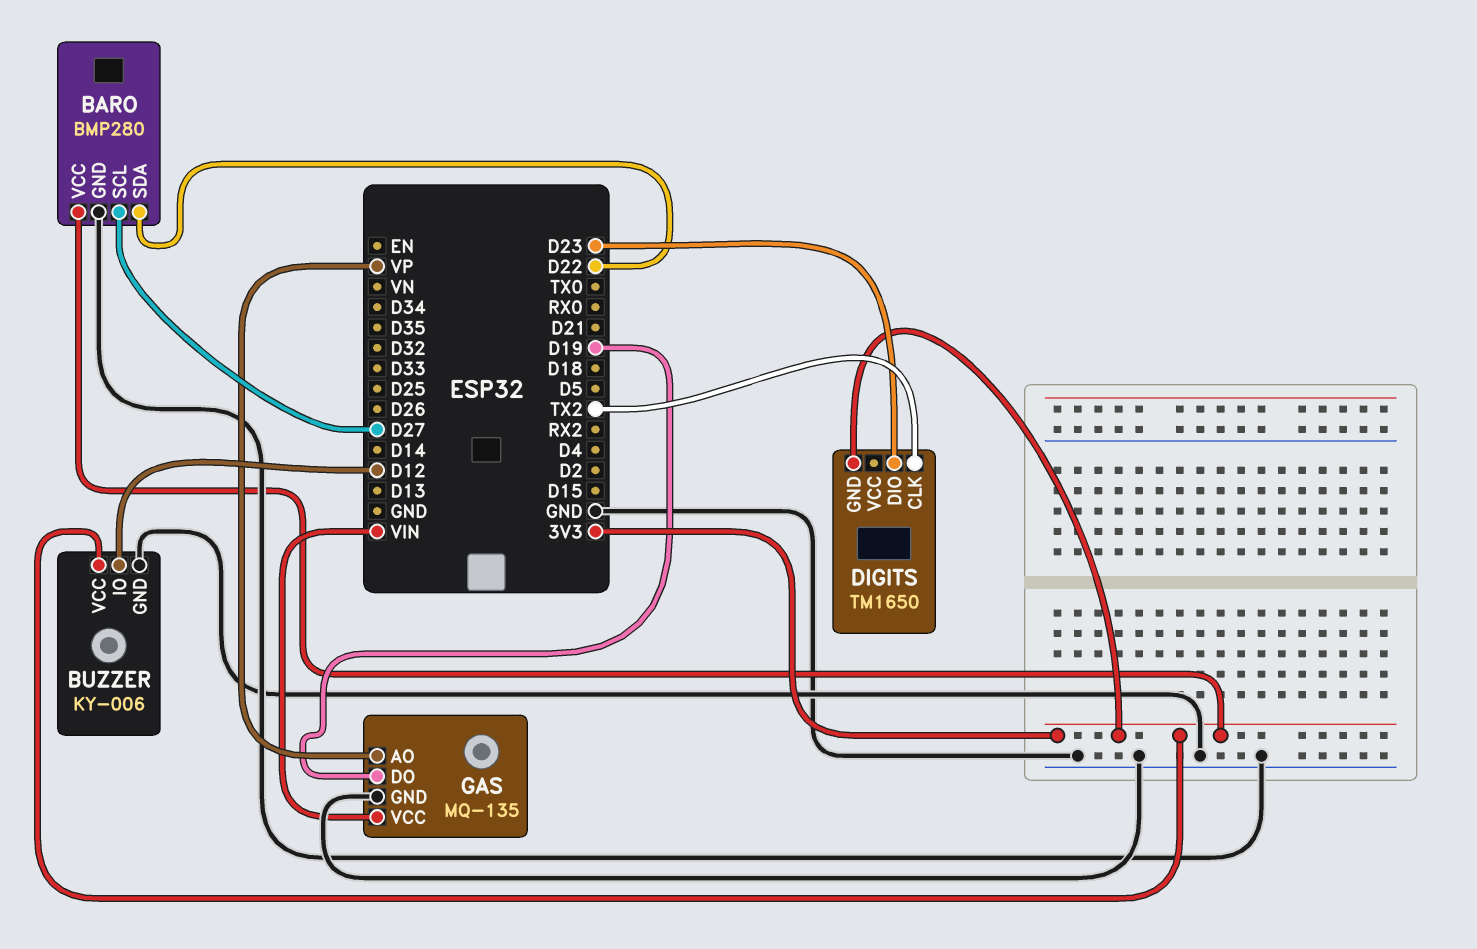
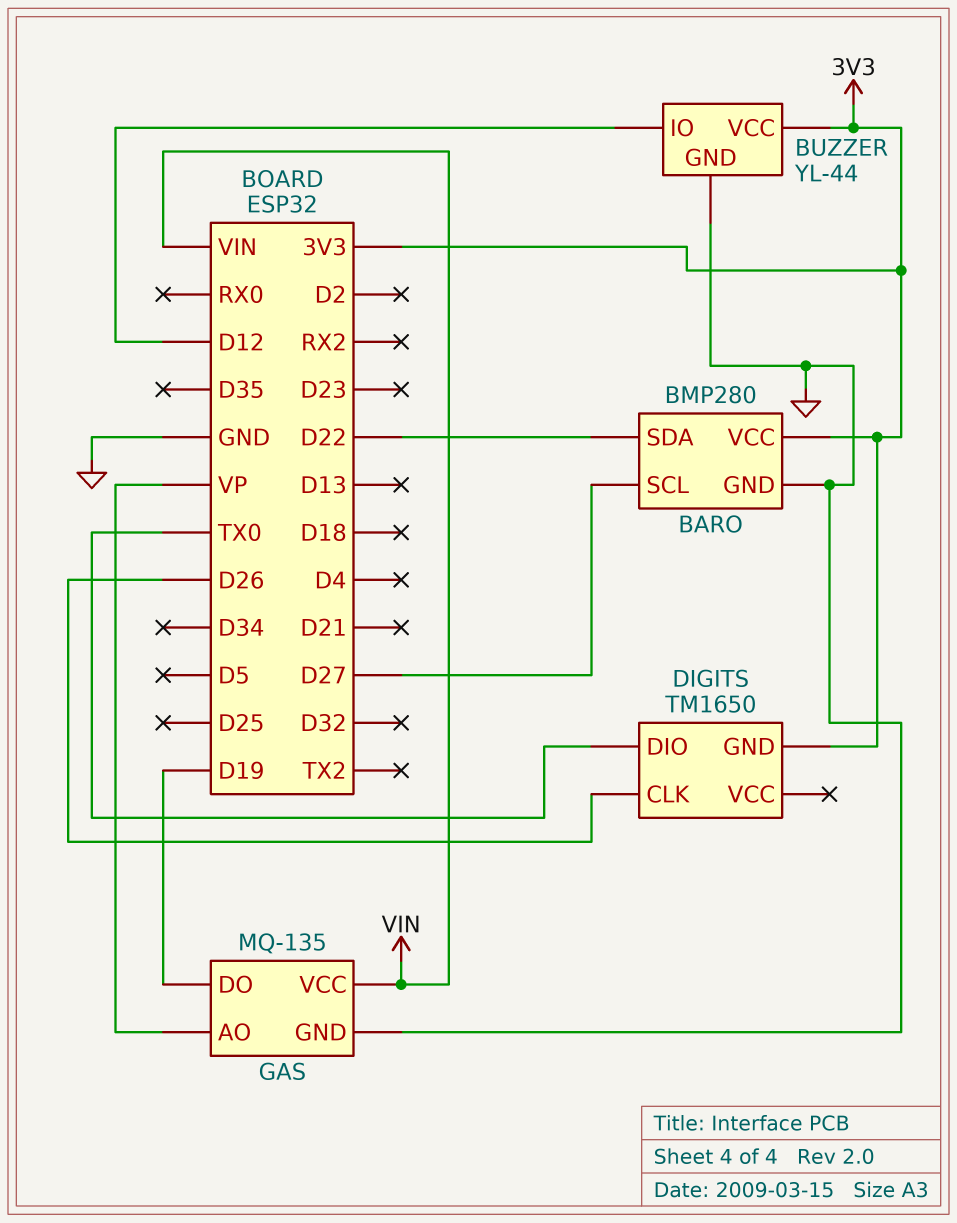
BUZZER: KY-006 -> YL-44
DIGITS pin CLK: TX2 -> D26
DIGITS pin DIO: D23 -> TX0

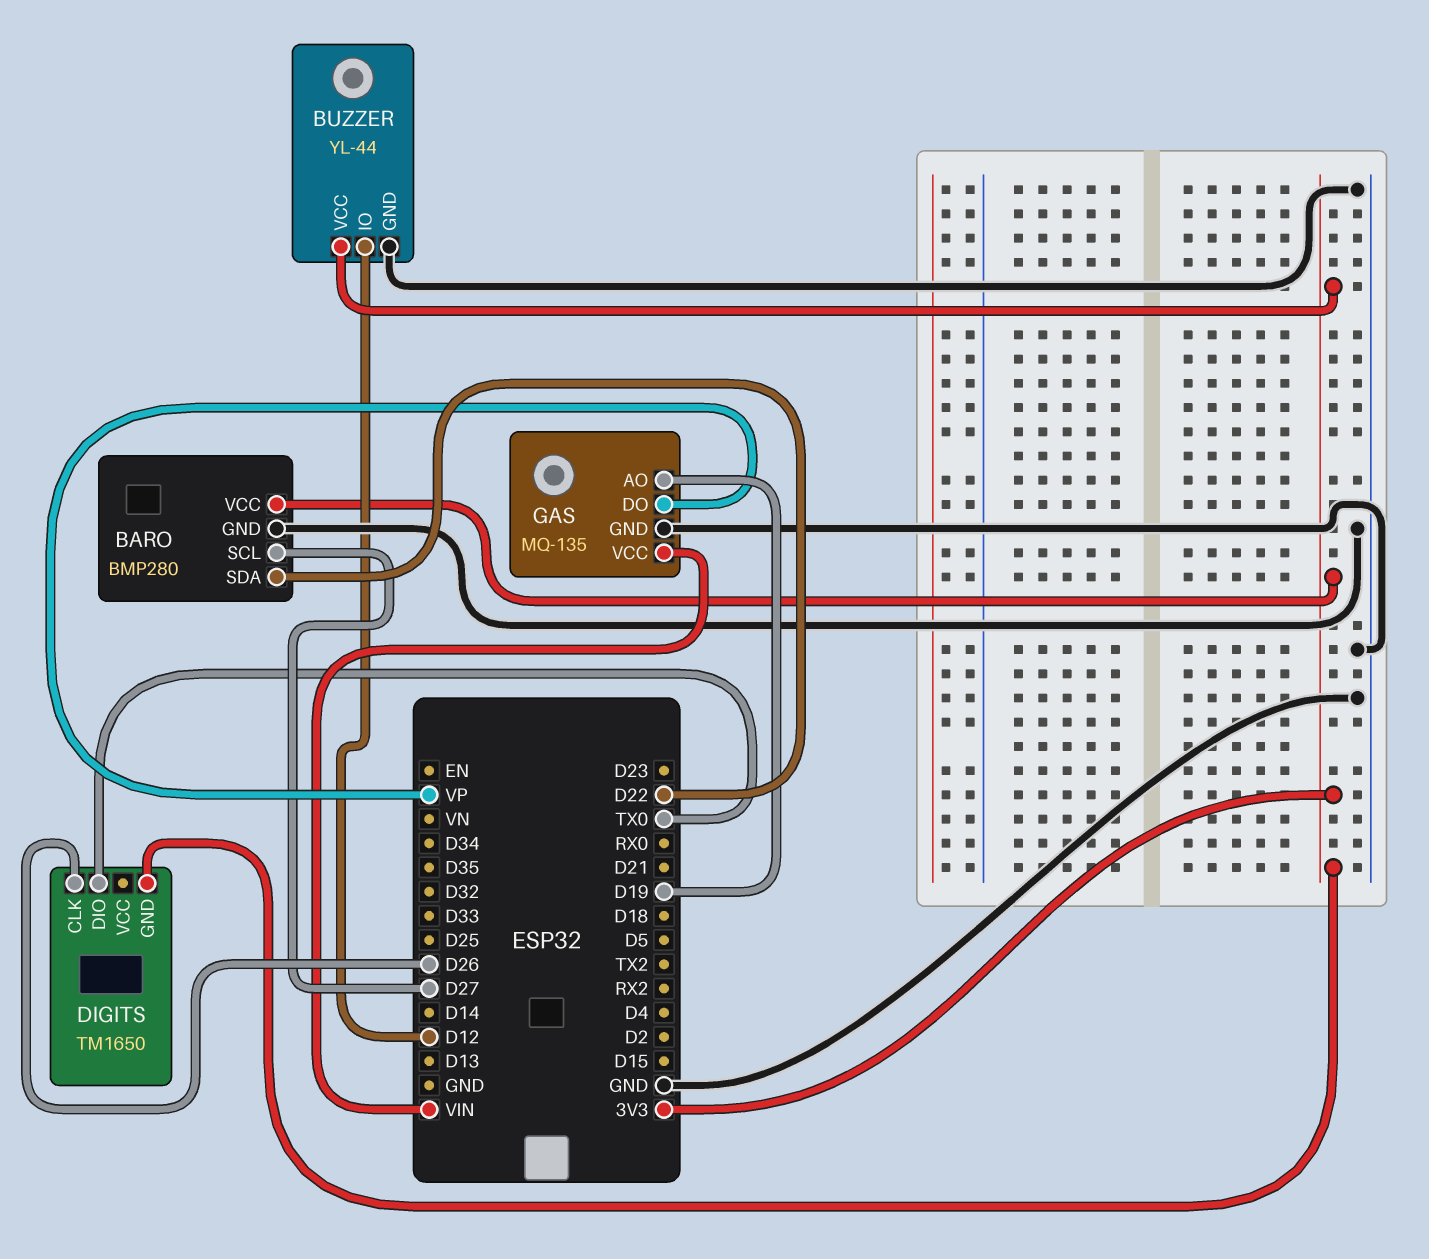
GAS pin AO: VP -> D19
GAS pin DO: D19 -> VP

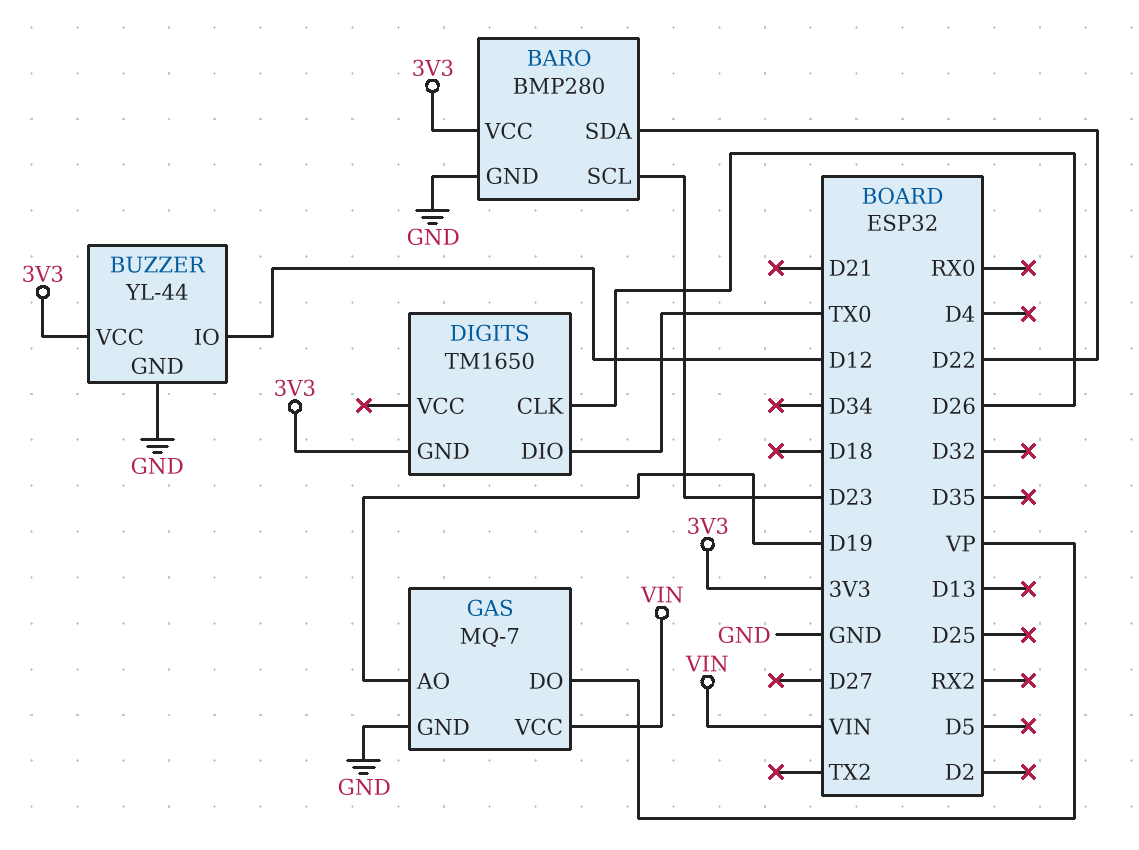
BARO pin SCL: D27 -> D23
GAS: MQ-135 -> MQ-7

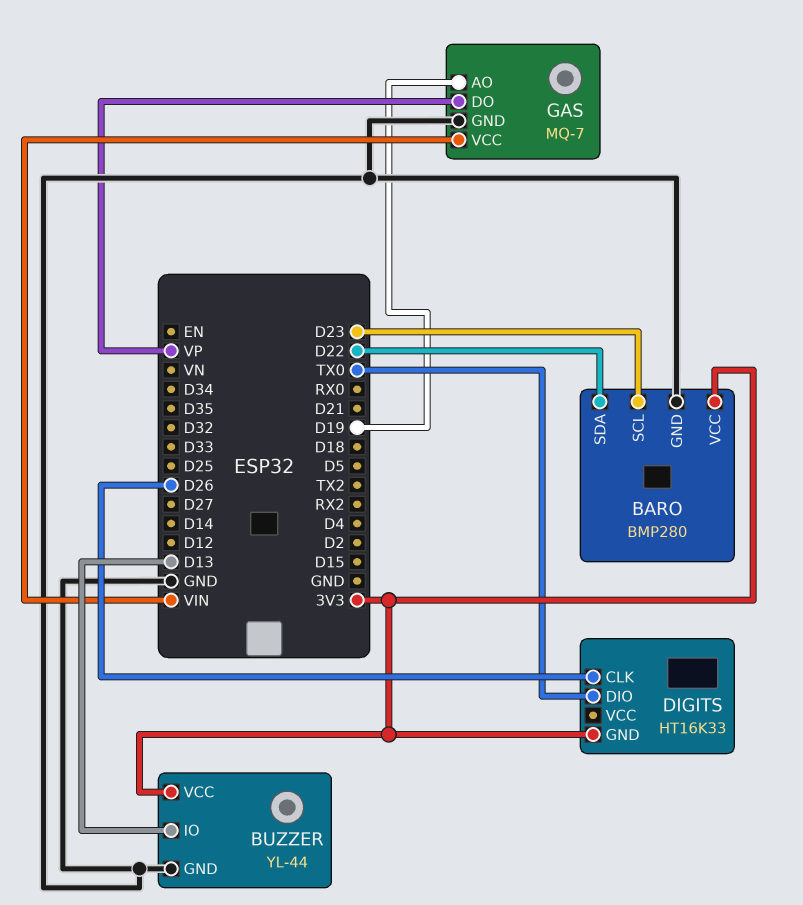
BUZZER pin IO: D12 -> D13
DIGITS: TM1650 -> HT16K33

